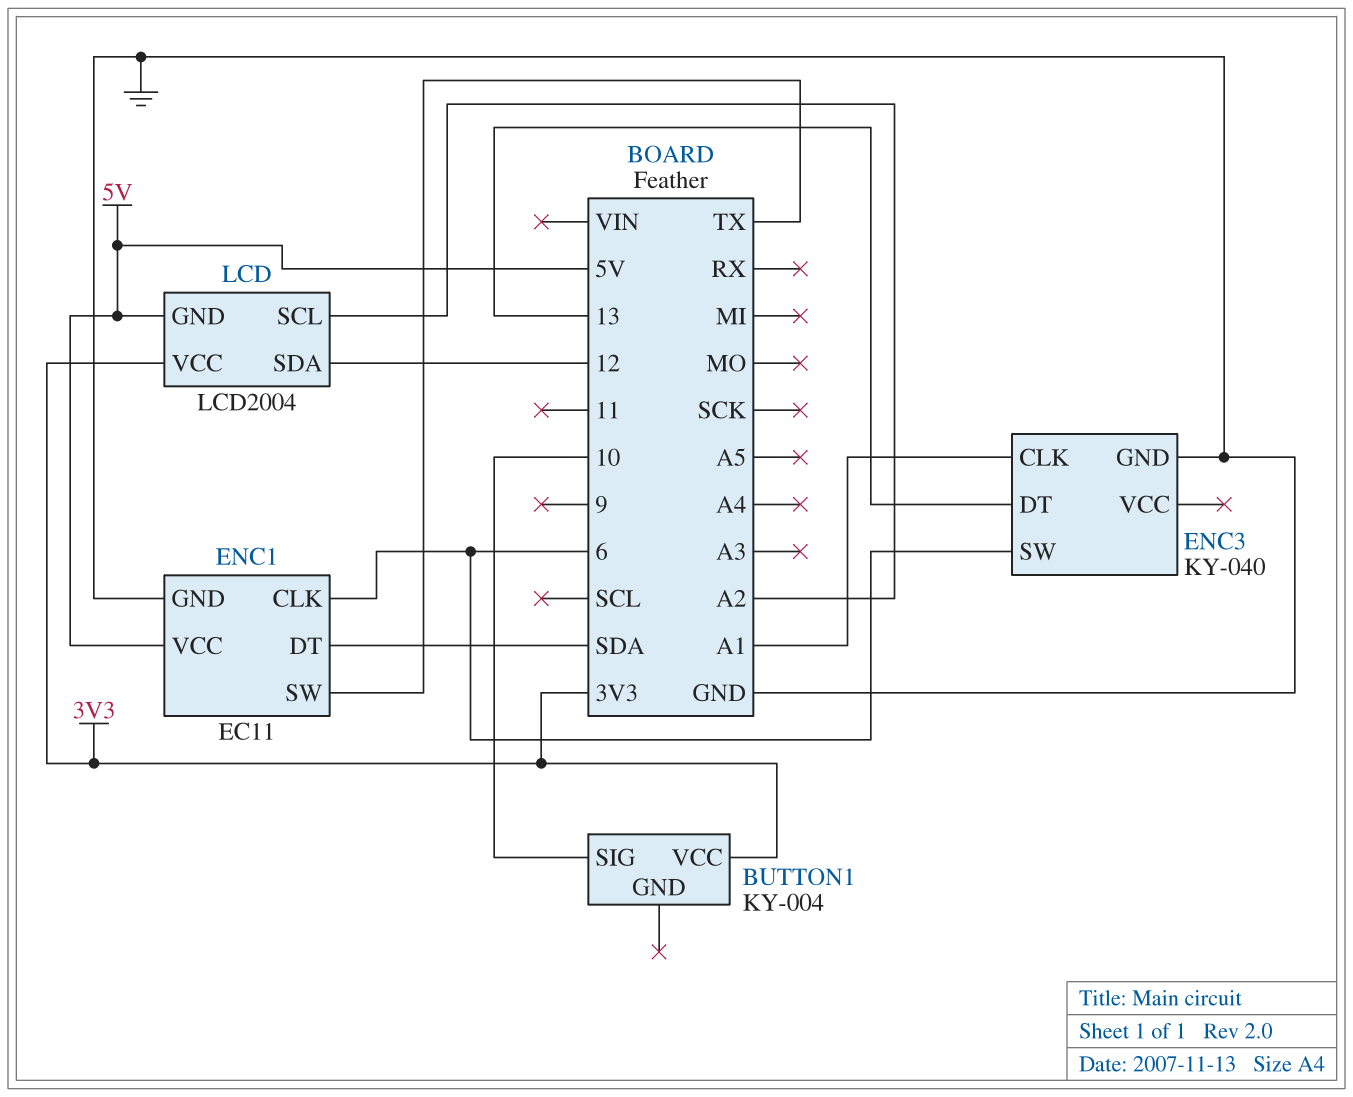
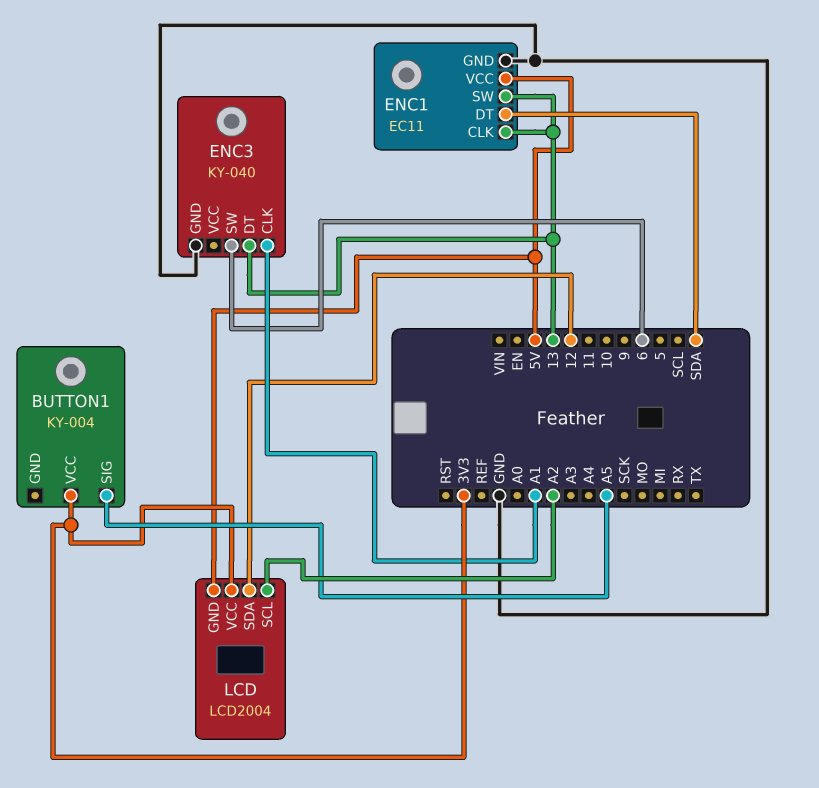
BUTTON1 pin SIG: 10 -> A5
ENC1 pin CLK: 6 -> 13
ENC1 pin SW: TX -> 13

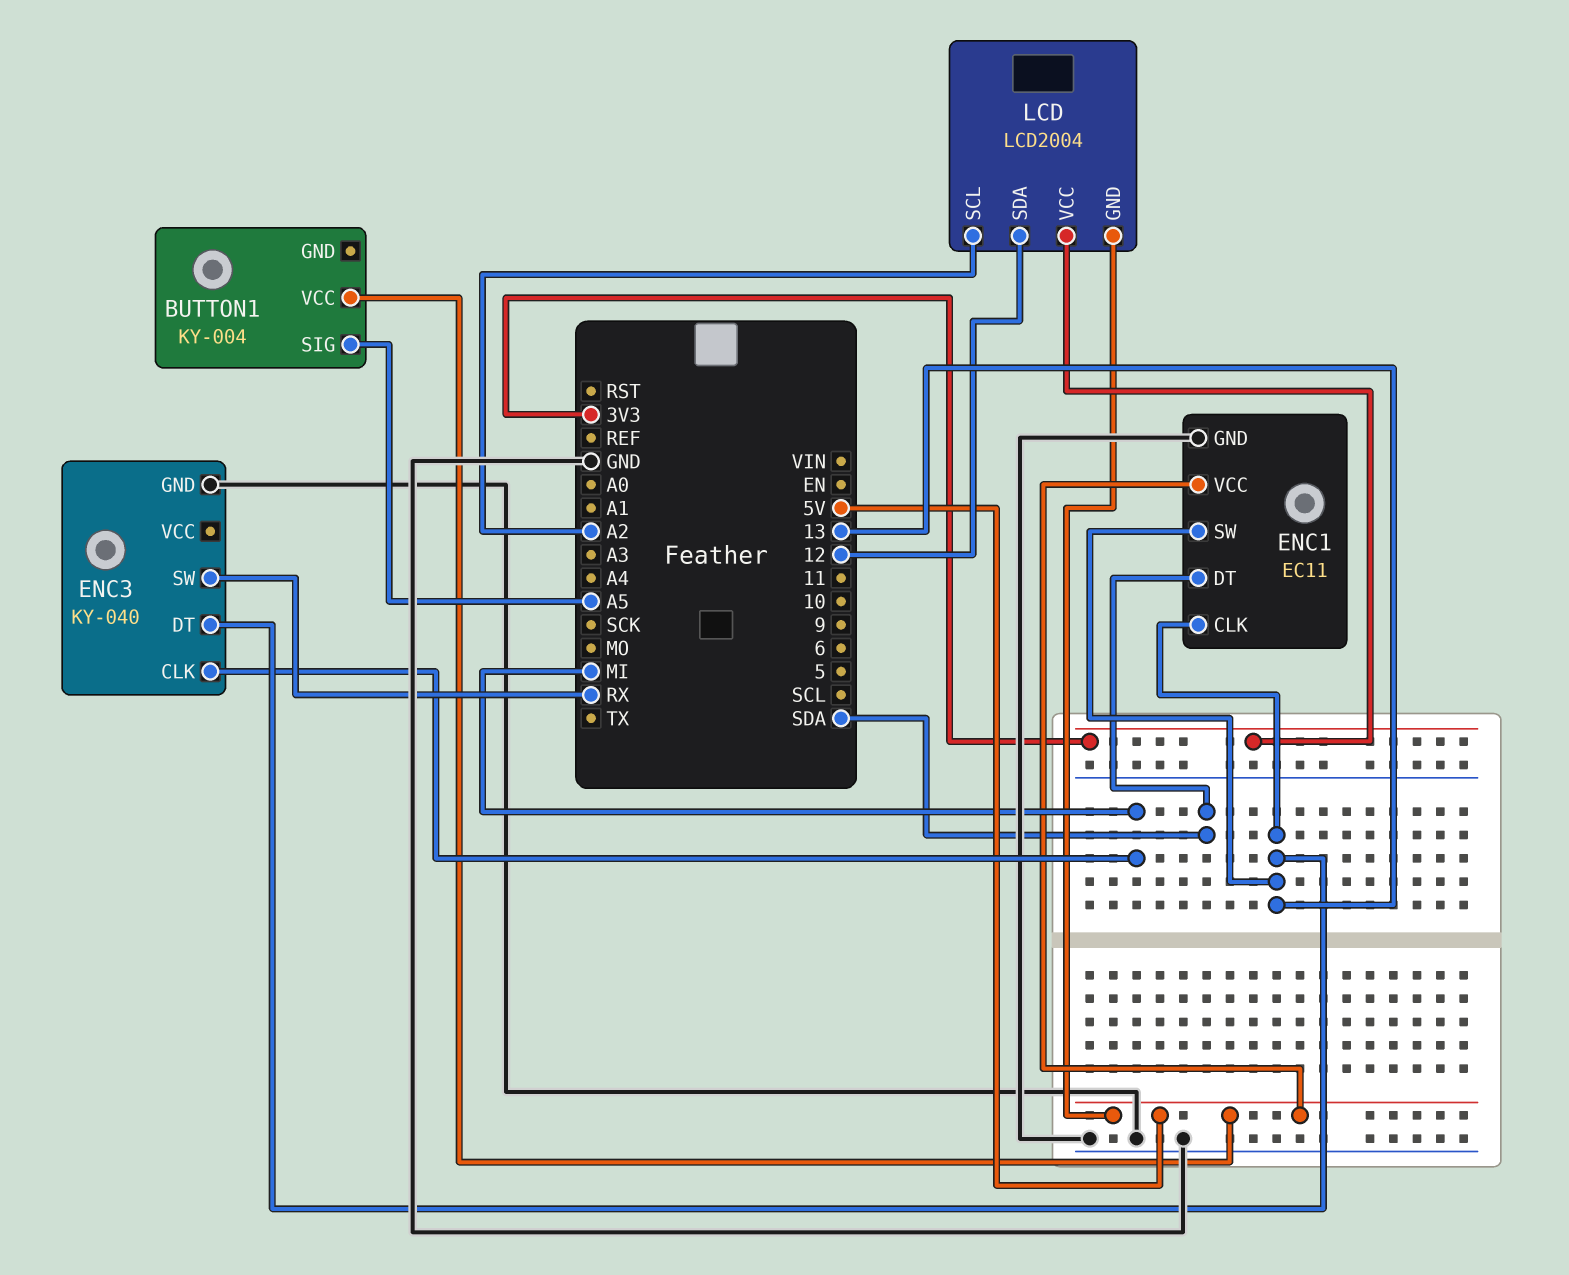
BUTTON1 pin VCC: 3V3 -> 5V
ENC3 pin CLK: A1 -> MI
ENC3 pin SW: 6 -> RX

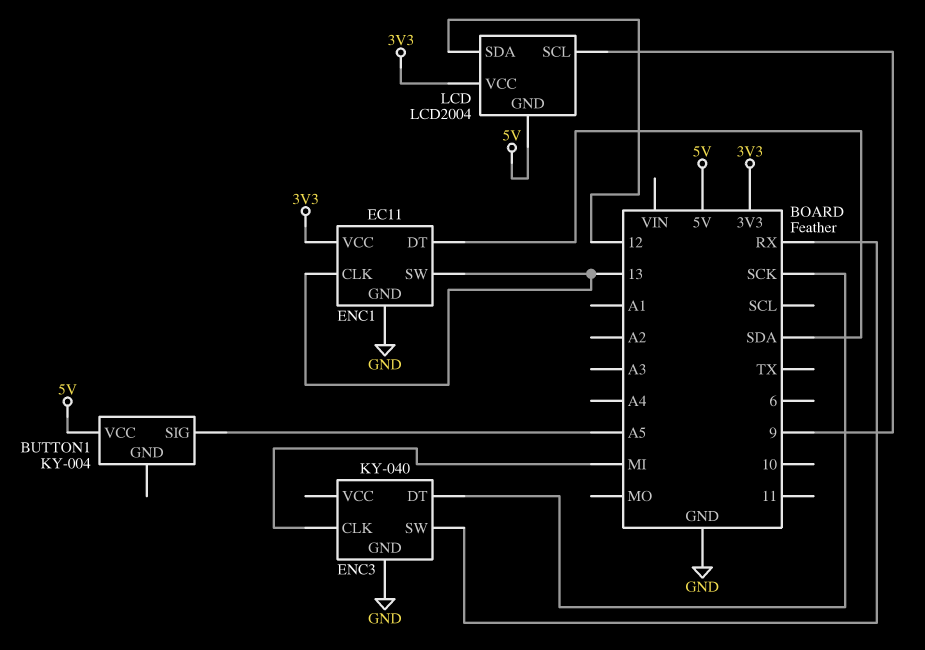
ENC1 pin VCC: 5V -> 3V3
ENC3 pin DT: 13 -> SCK
LCD pin SCL: A2 -> 9

